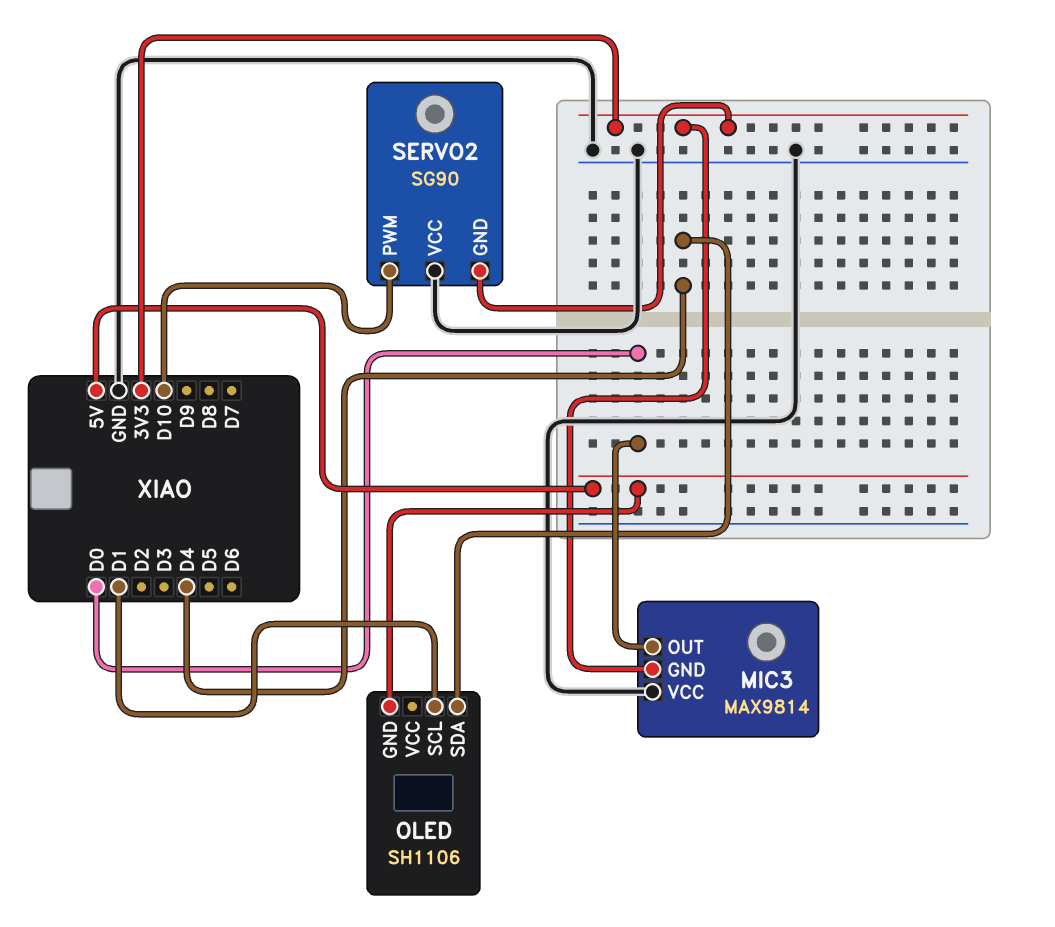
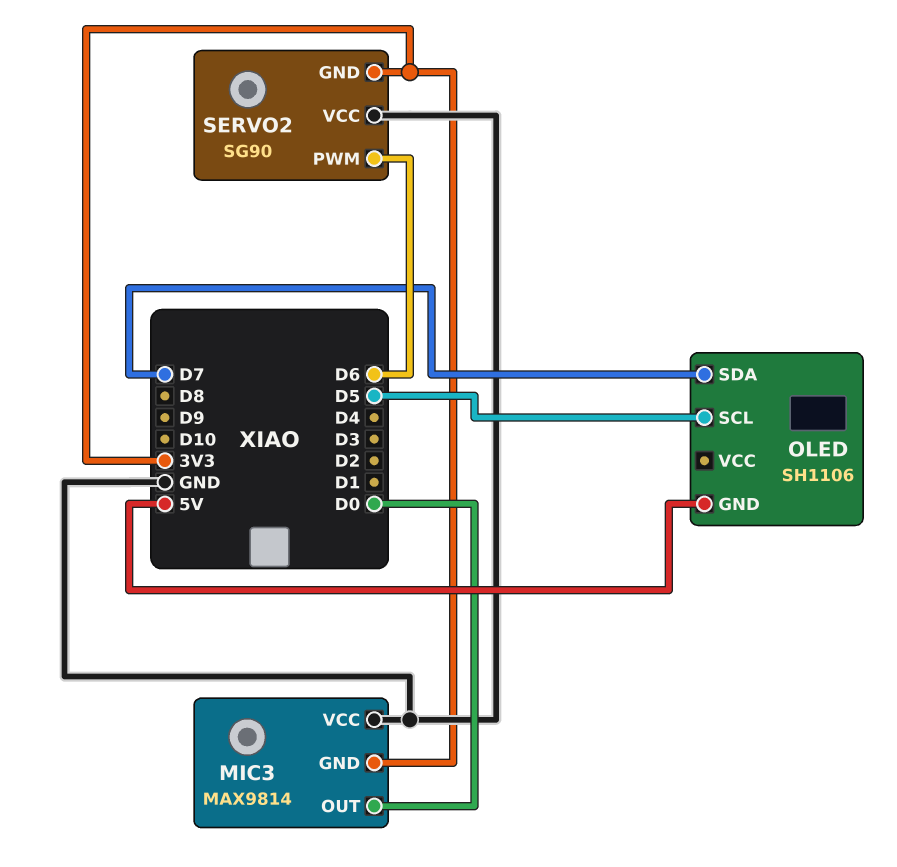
OLED pin SCL: D1 -> D5
OLED pin SDA: D4 -> D7
SERVO2 pin PWM: D10 -> D6

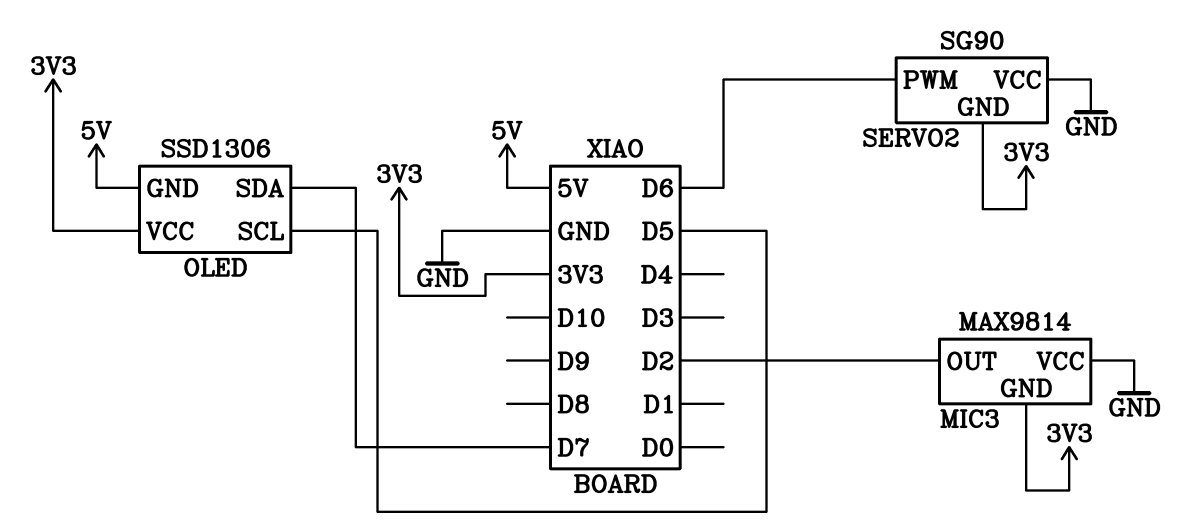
MIC3 pin OUT: D0 -> D2
OLED: SH1106 -> SSD1306
OLED pin VCC: none -> 3V3

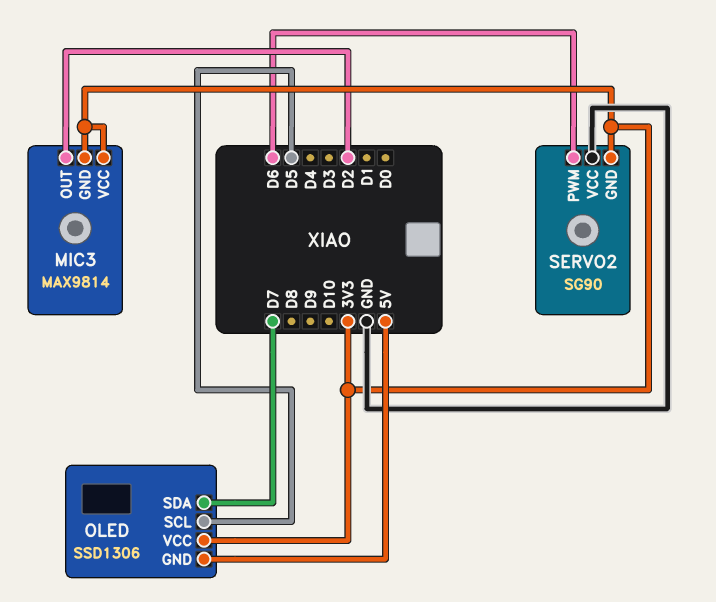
MIC3 pin VCC: GND -> 3V3

